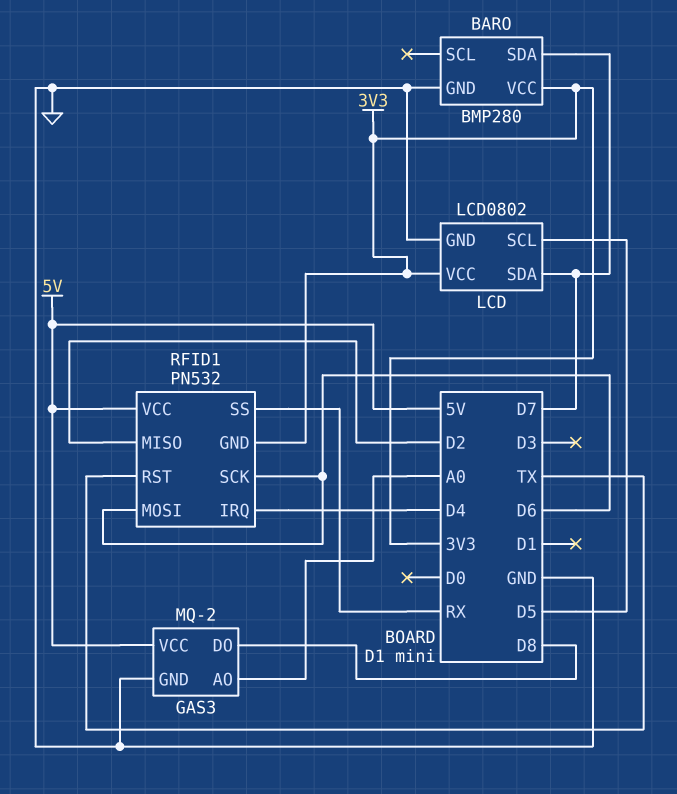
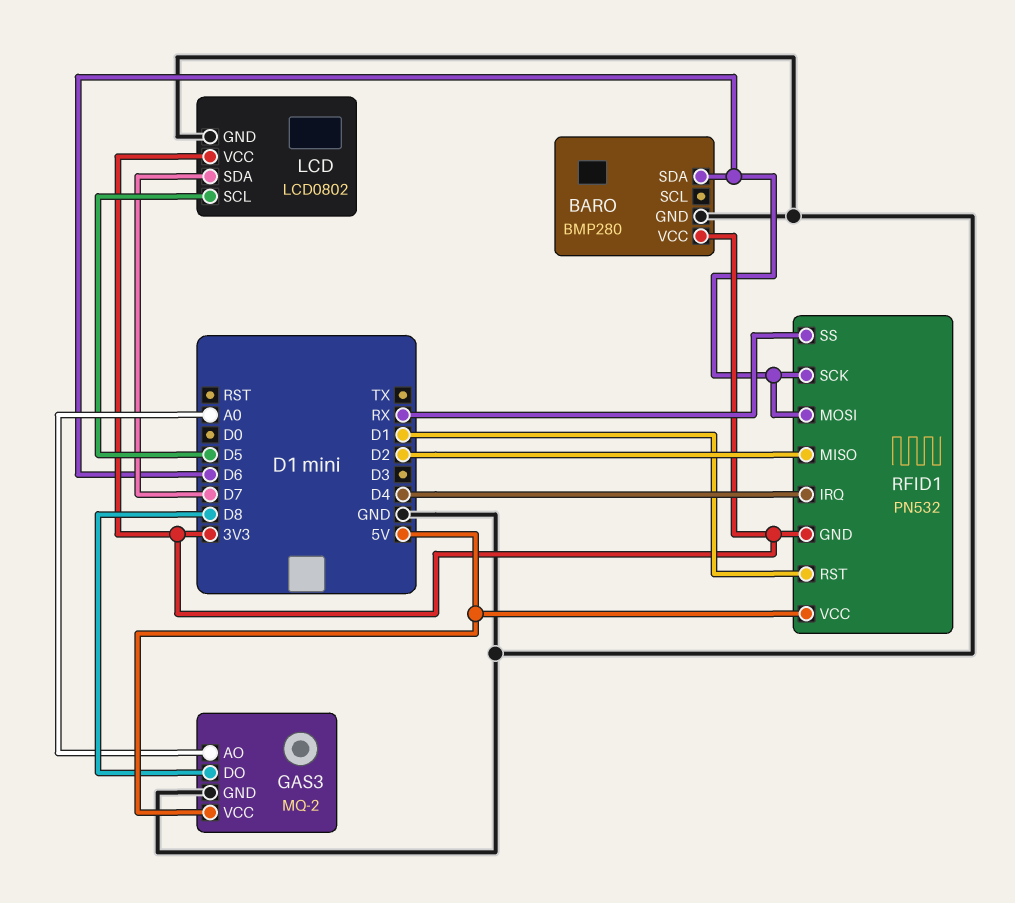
BARO pin SDA: D7 -> D6
RFID1 pin RST: TX -> D1

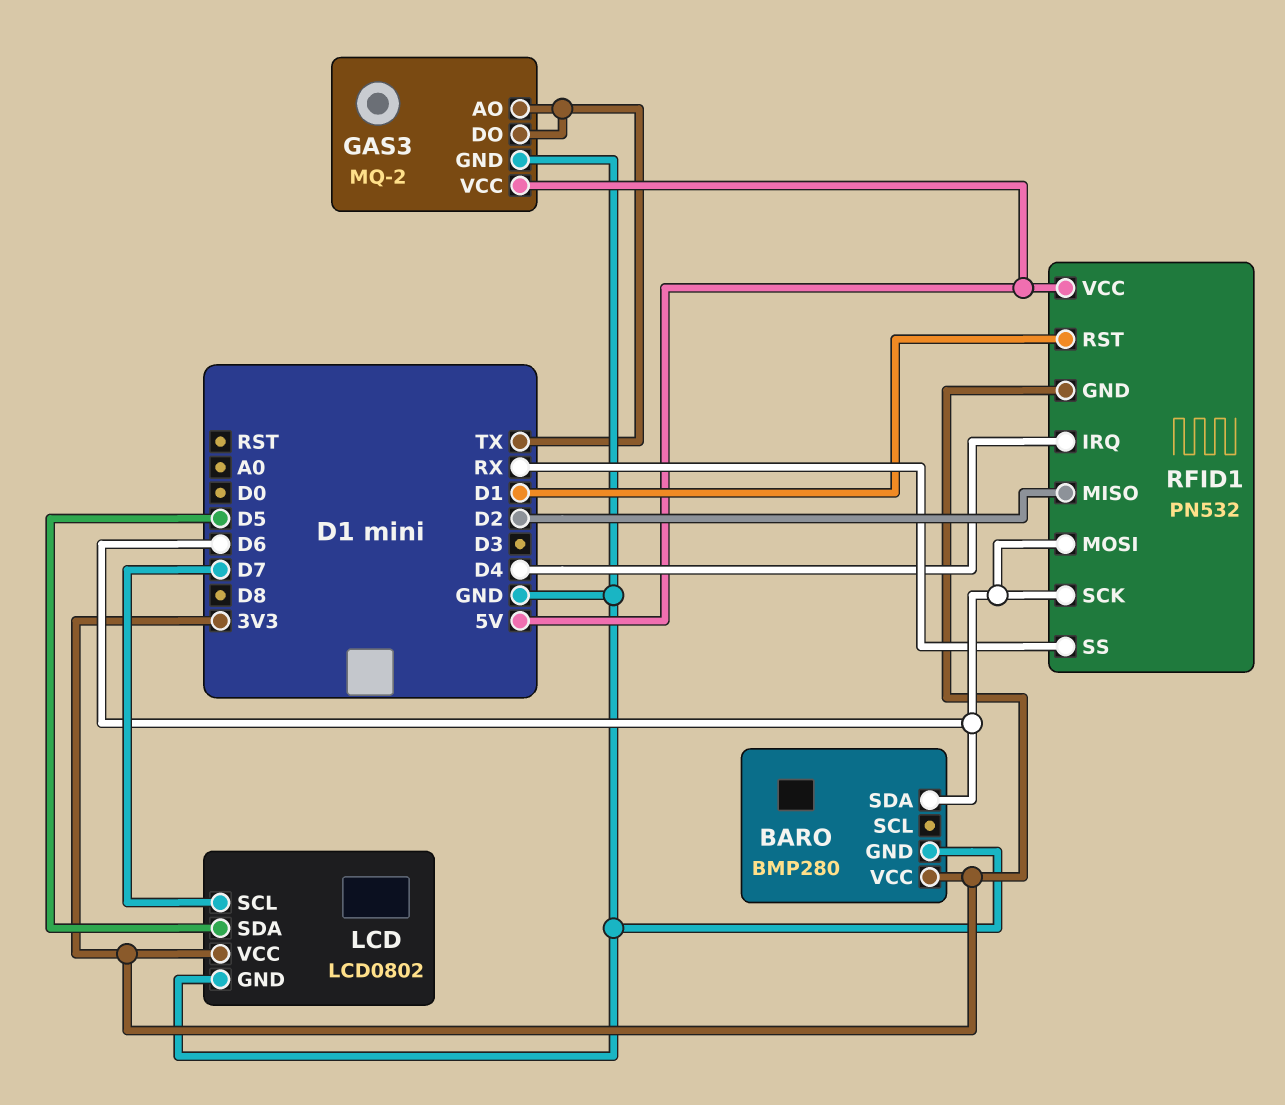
GAS3 pin AO: A0 -> TX
GAS3 pin DO: D8 -> TX
LCD pin SCL: D5 -> D7
LCD pin SDA: D7 -> D5

